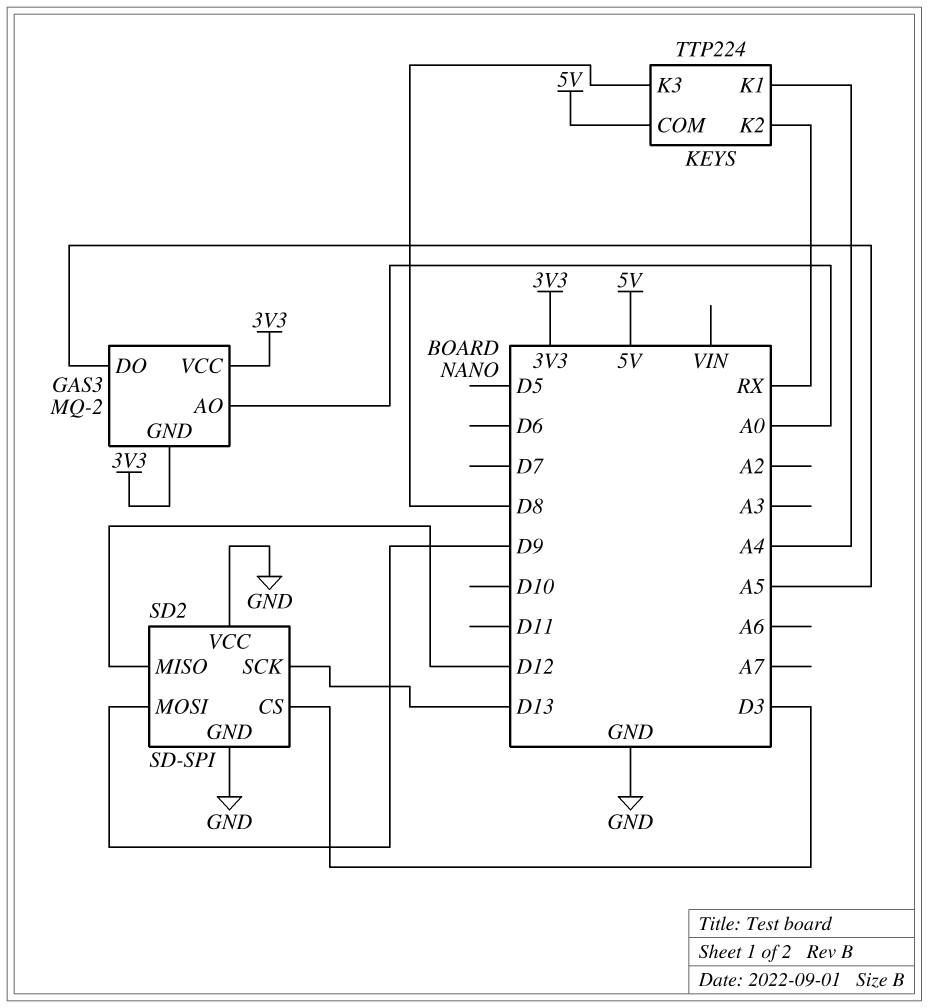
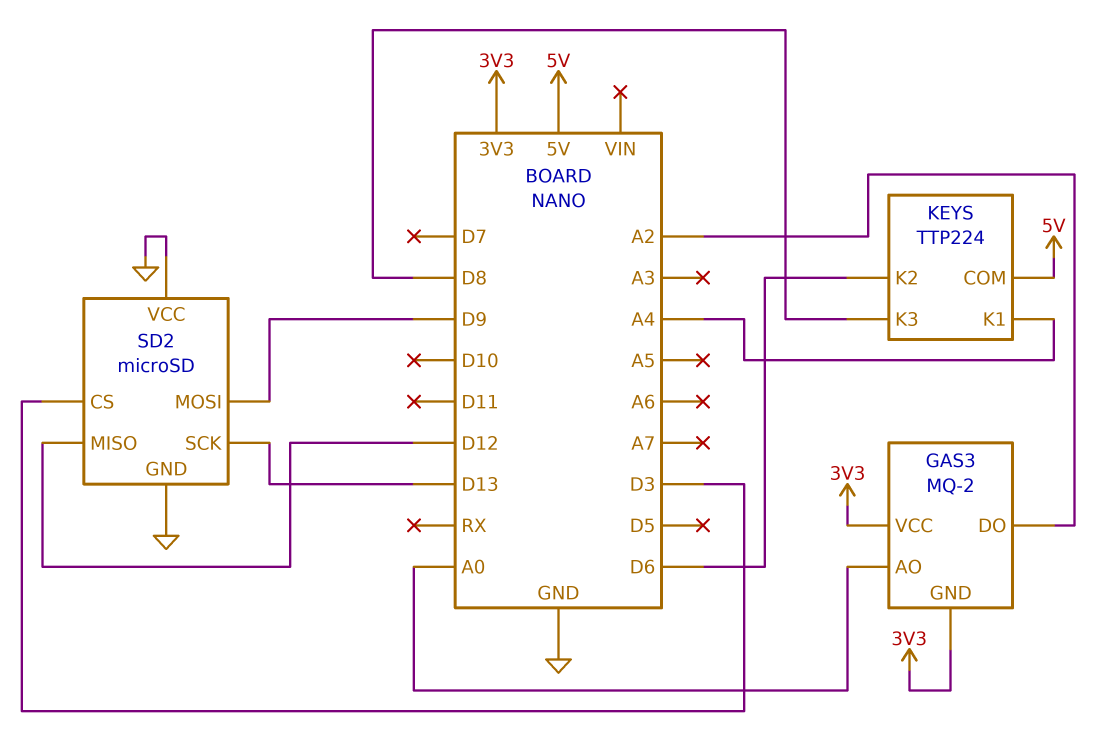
GAS3 pin DO: A5 -> A2
KEYS pin K2: RX -> D6
SD2: SD-SPI -> microSD

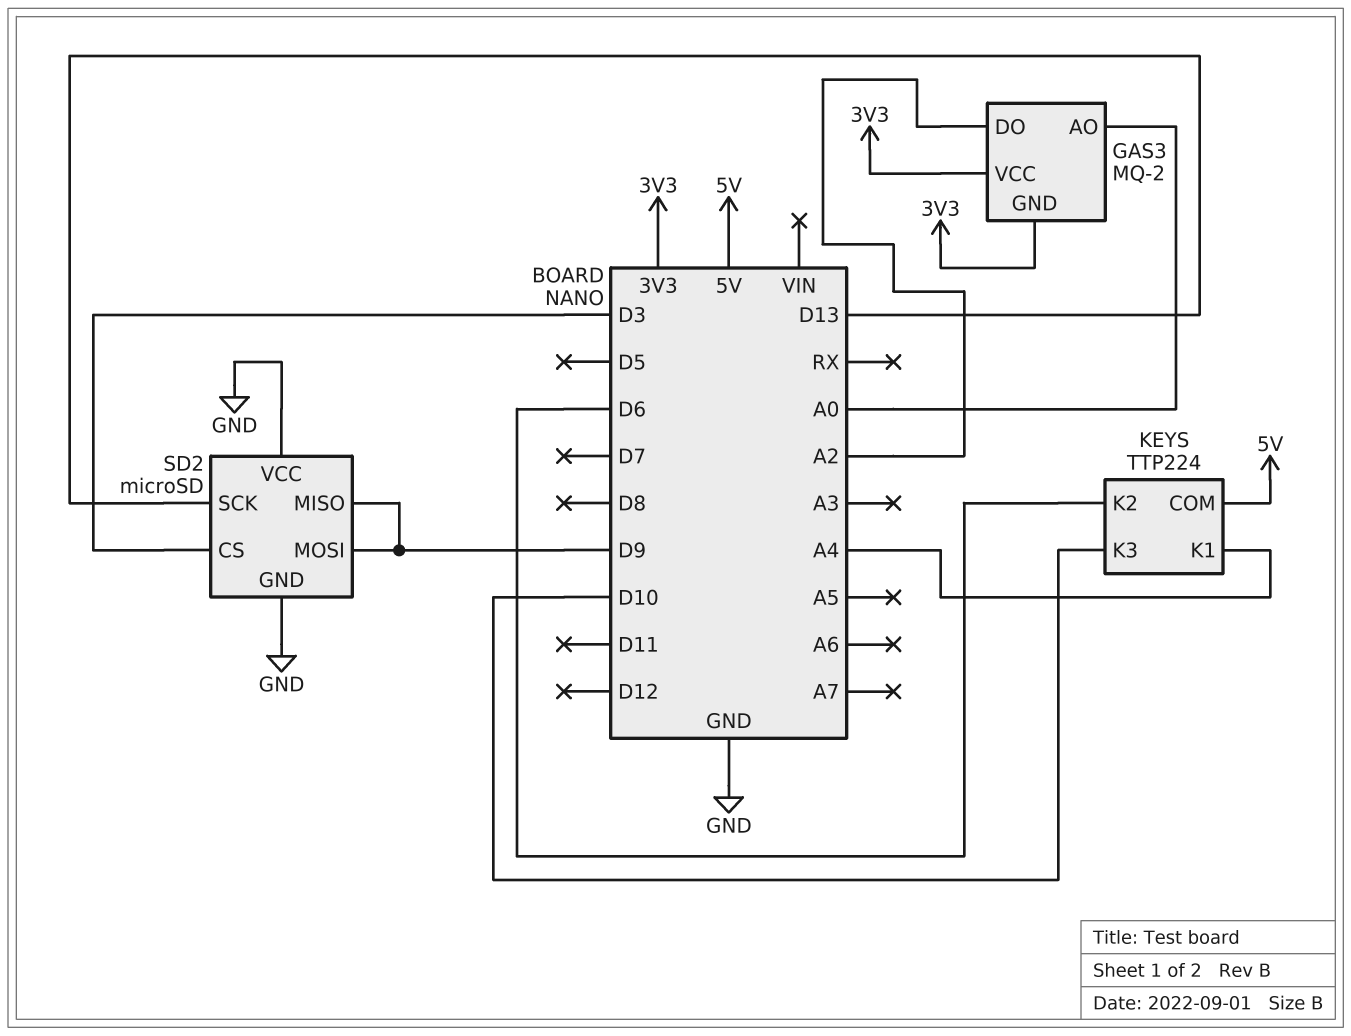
KEYS pin K3: D8 -> D10
SD2 pin MISO: D12 -> D9

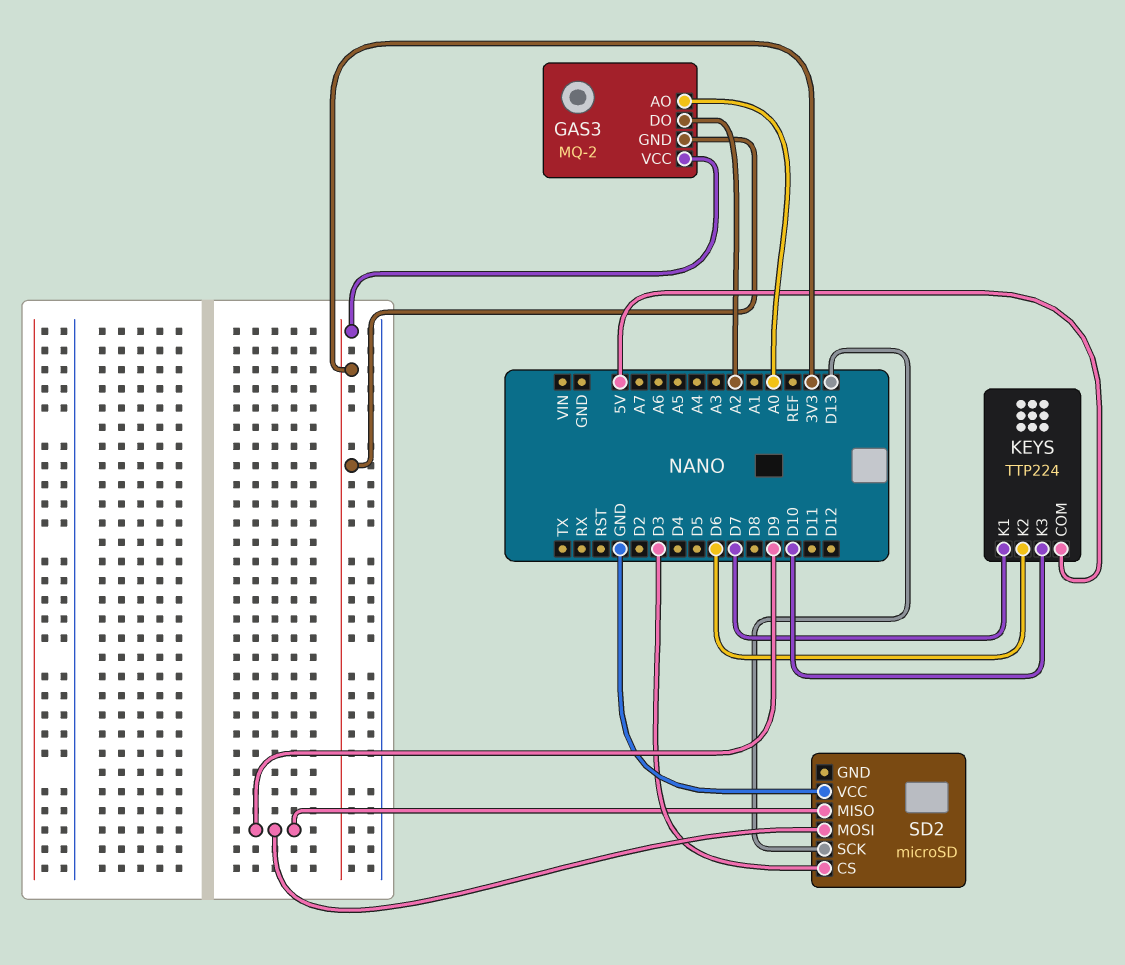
KEYS pin K1: A4 -> D7
SD2 pin GND: GND -> none

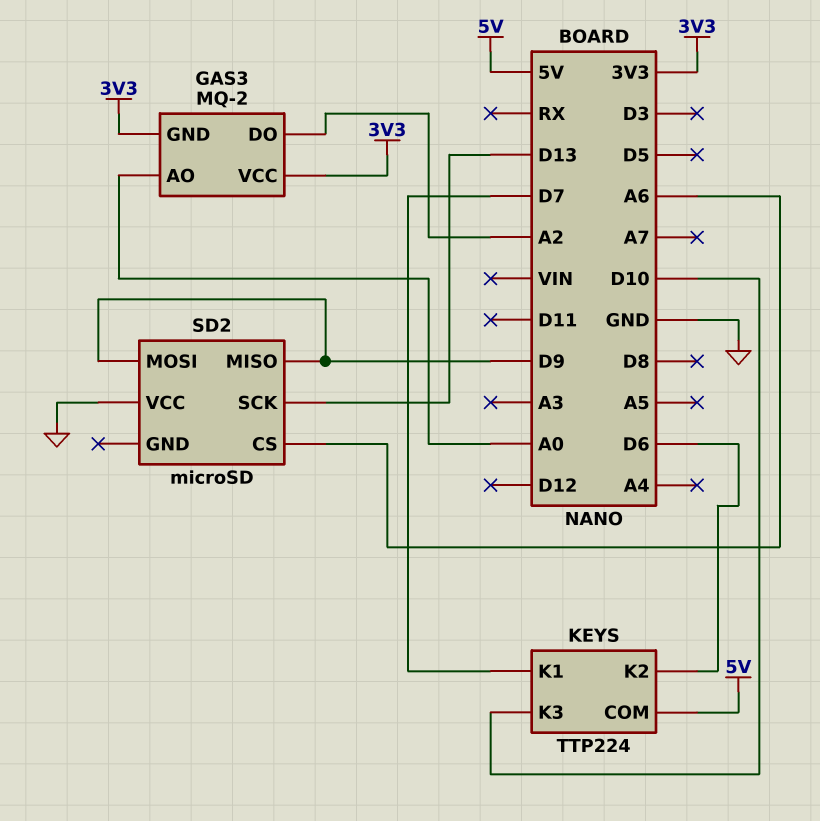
SD2 pin CS: D3 -> A6

